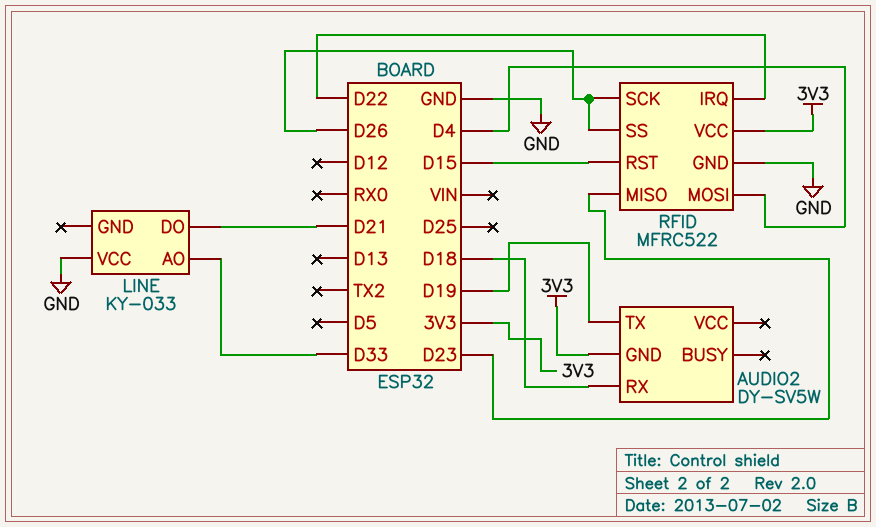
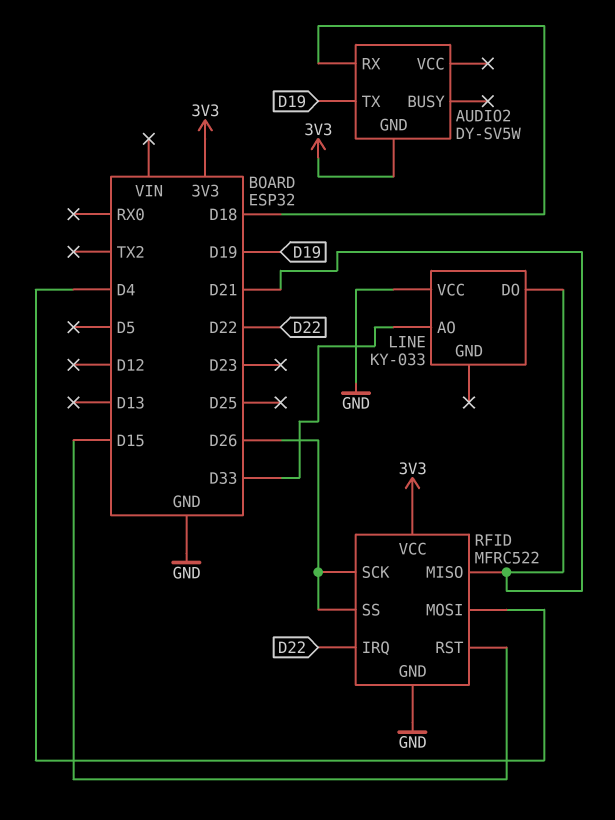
RFID pin MISO: D23 -> D21

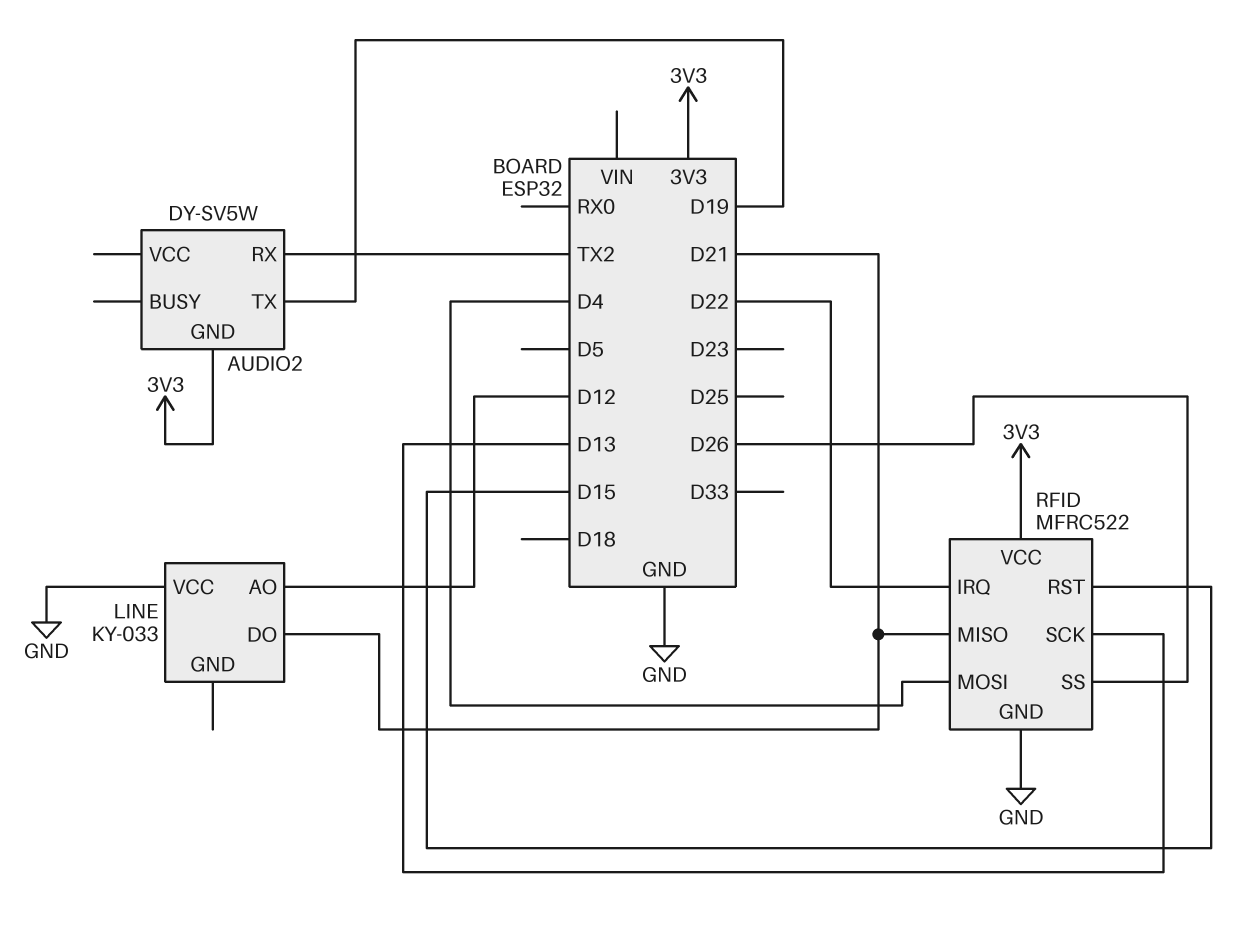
AUDIO2 pin RX: D18 -> TX2
LINE pin AO: D33 -> D12
RFID pin SCK: D26 -> D13

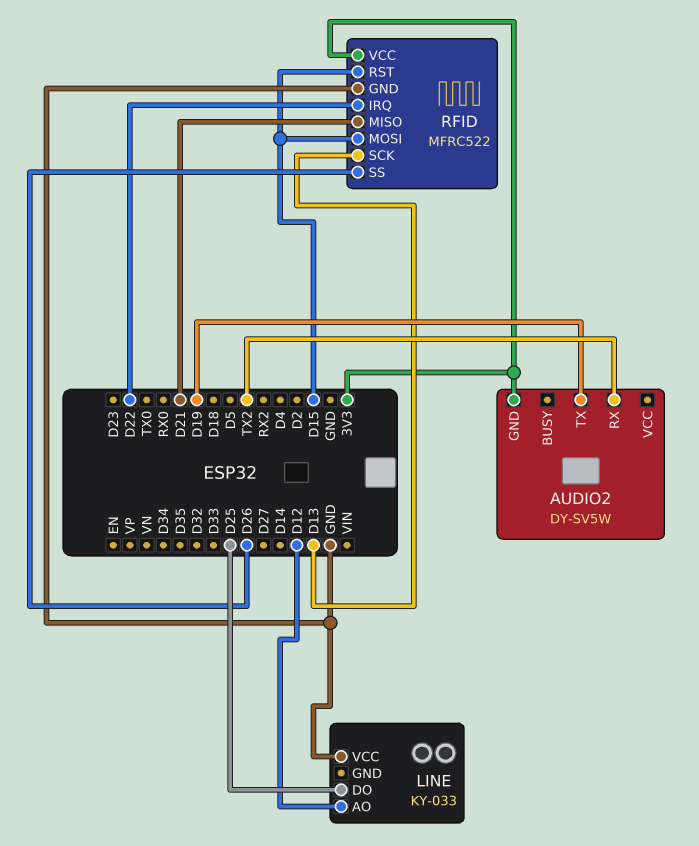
LINE pin DO: D21 -> D25
RFID pin MOSI: D4 -> D15

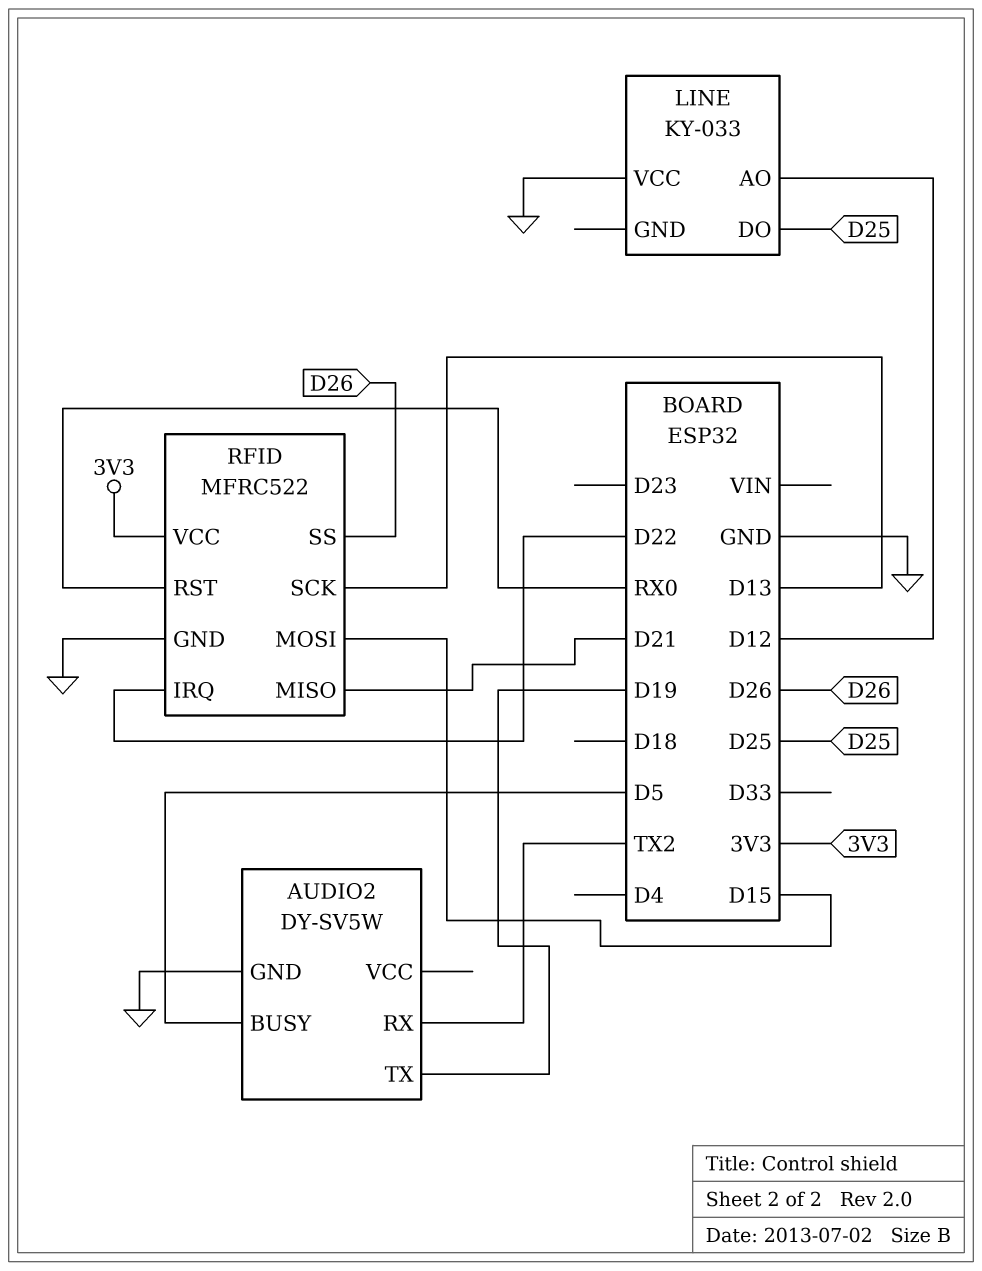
AUDIO2 pin BUSY: none -> D5
AUDIO2 pin GND: 3V3 -> GND
RFID pin RST: D15 -> RX0

